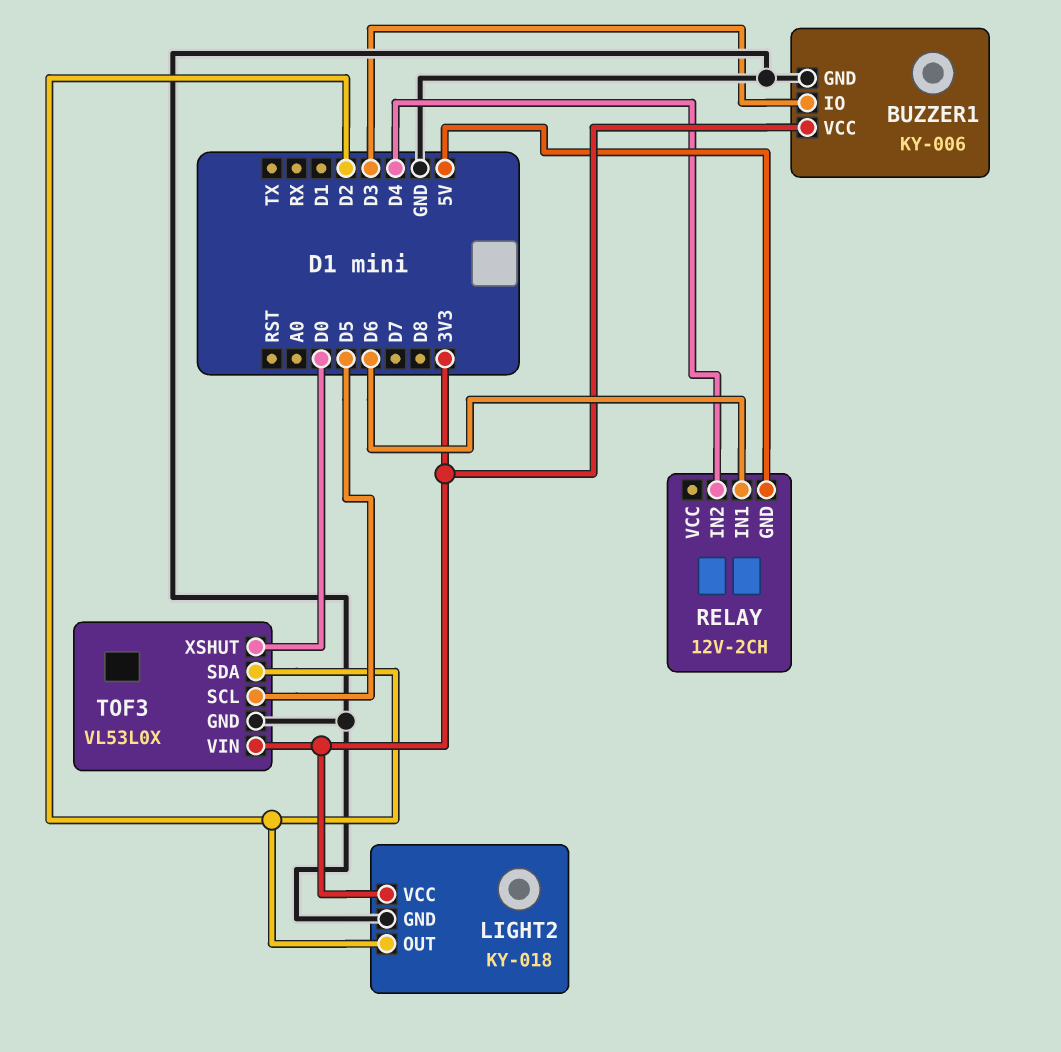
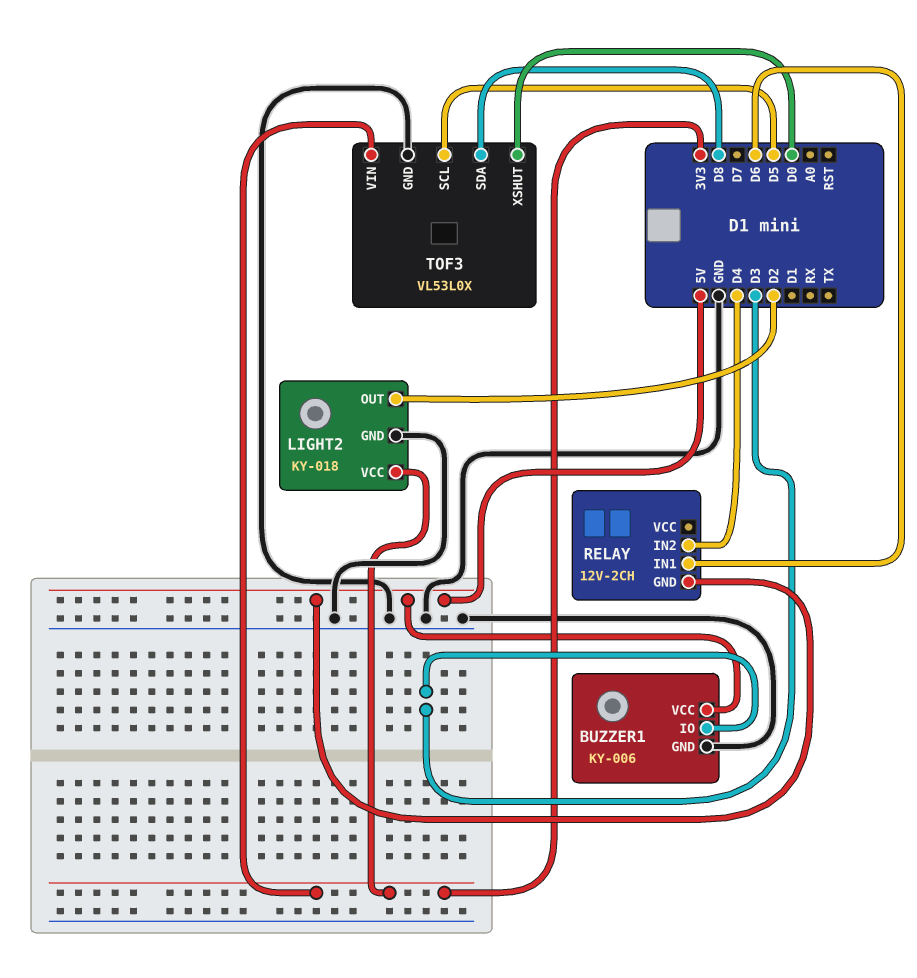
BUZZER1 pin VCC: 3V3 -> 5V
TOF3 pin SDA: D2 -> D8

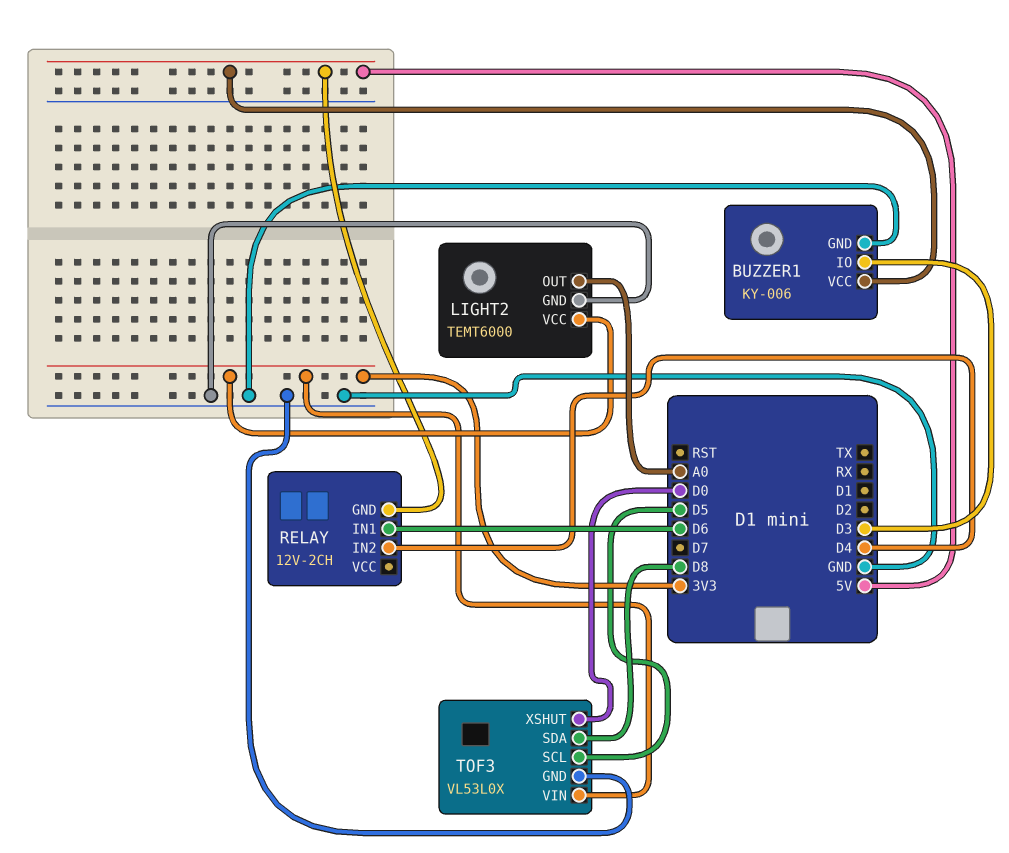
LIGHT2: KY-018 -> TEMT6000
LIGHT2 pin OUT: D2 -> A0

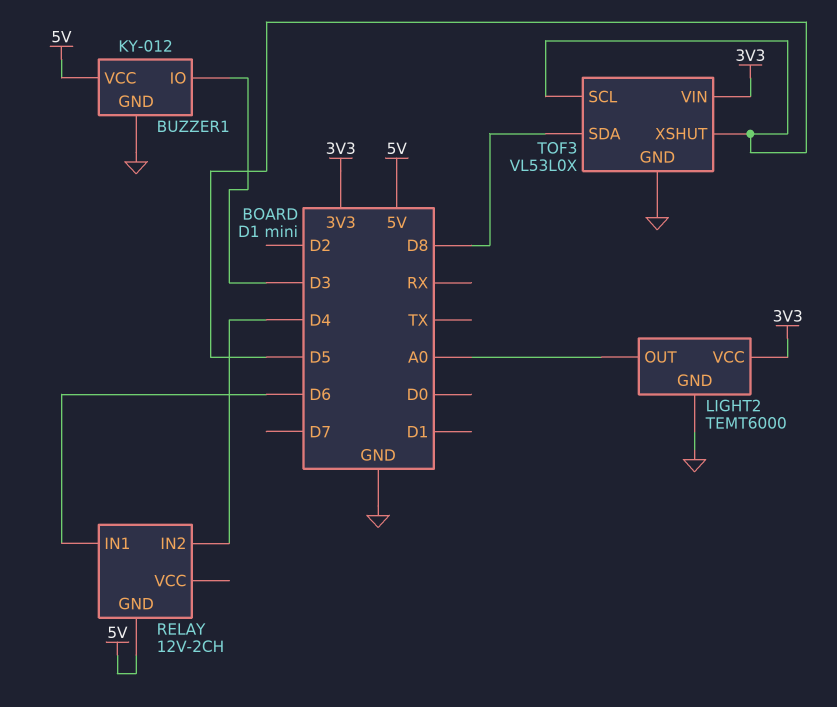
BUZZER1: KY-006 -> KY-012
TOF3 pin XSHUT: D0 -> D5

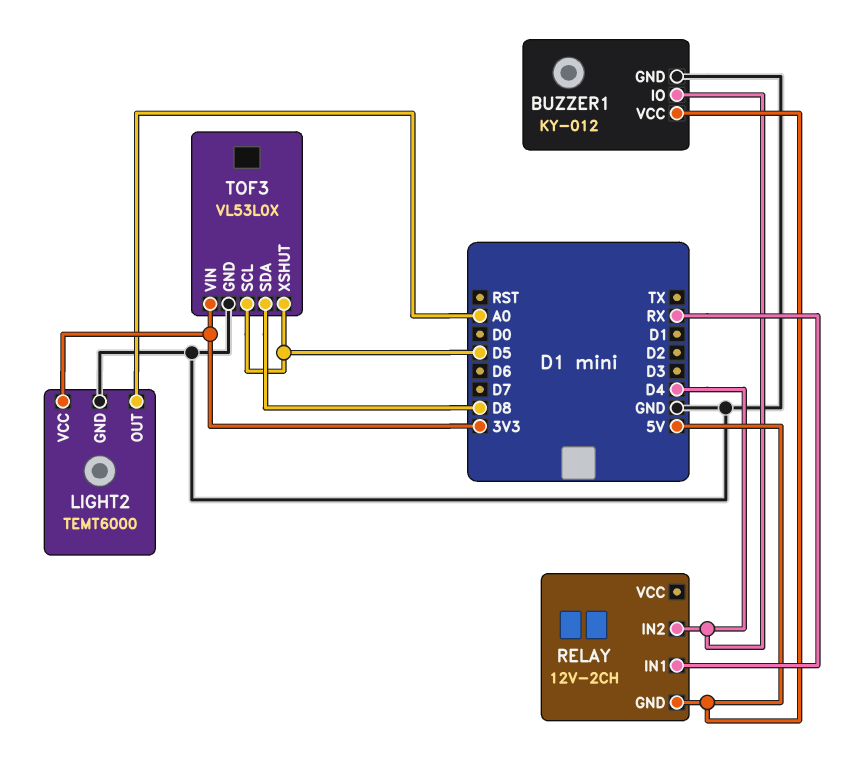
BUZZER1 pin IO: D3 -> D4
RELAY pin IN1: D6 -> RX

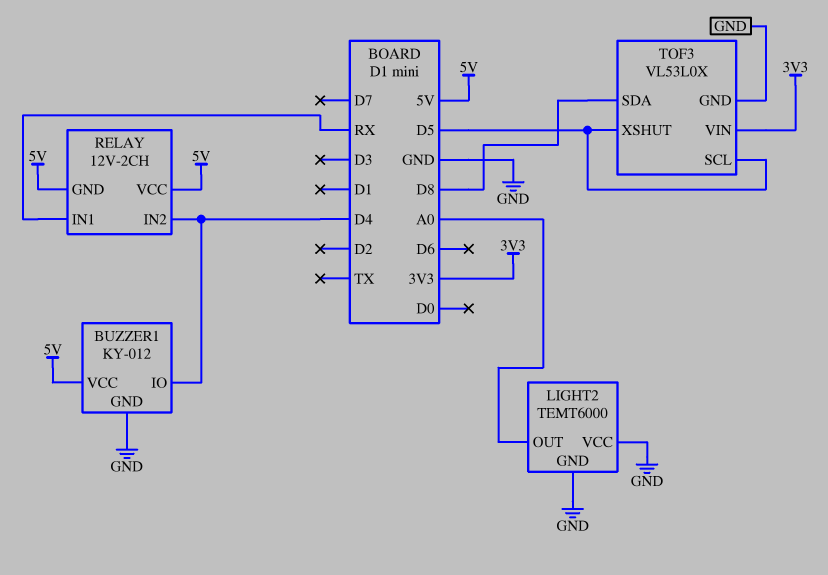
LIGHT2 pin VCC: 3V3 -> GND
RELAY pin VCC: none -> 5V

